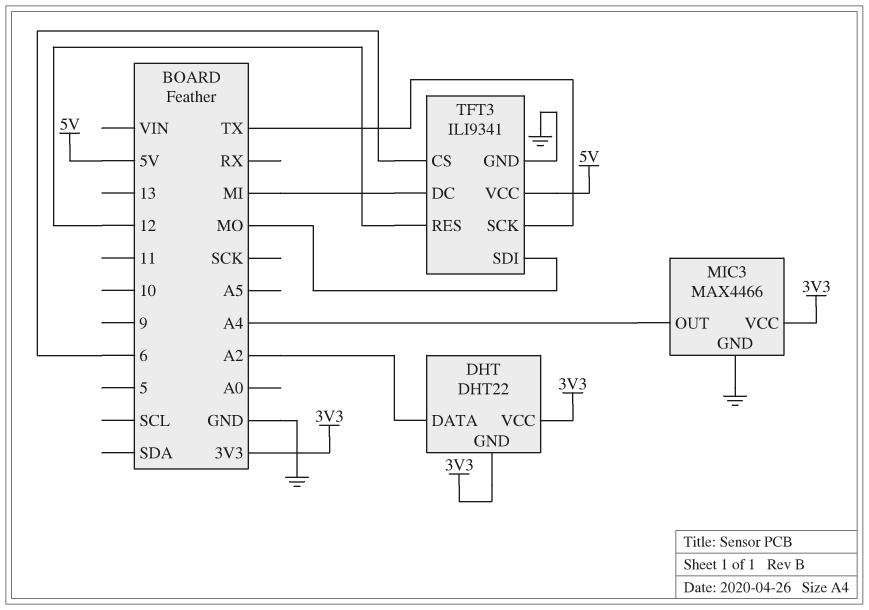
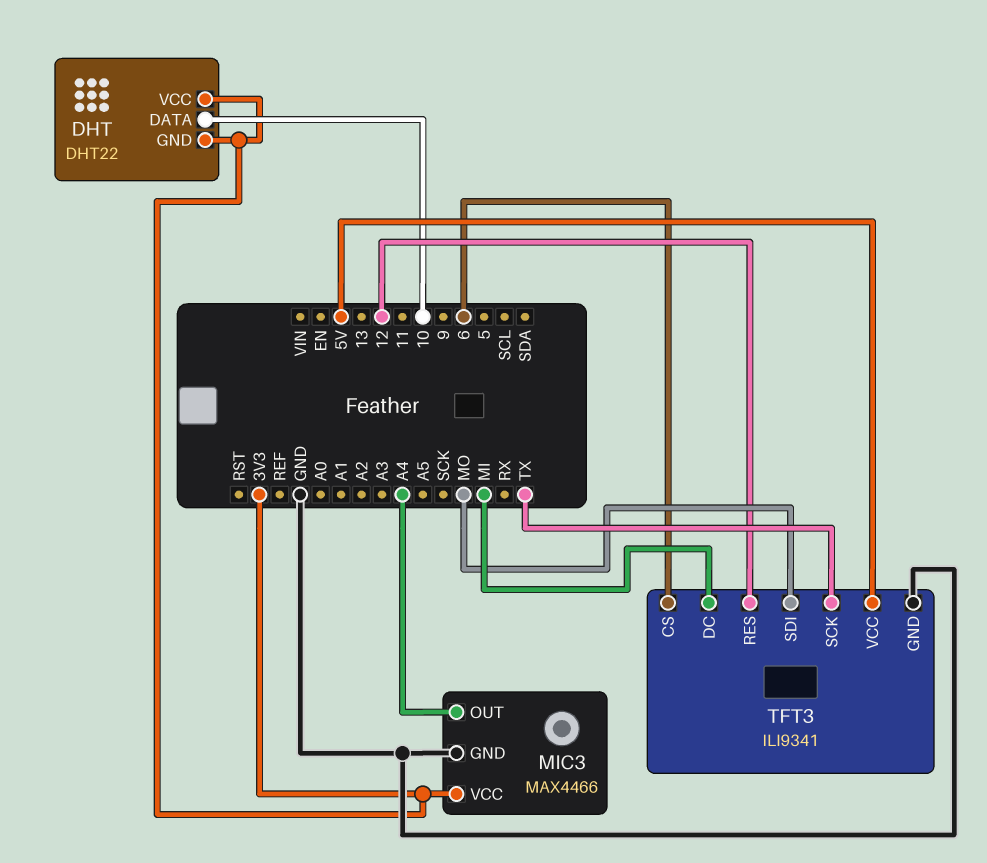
DHT pin DATA: A2 -> 10

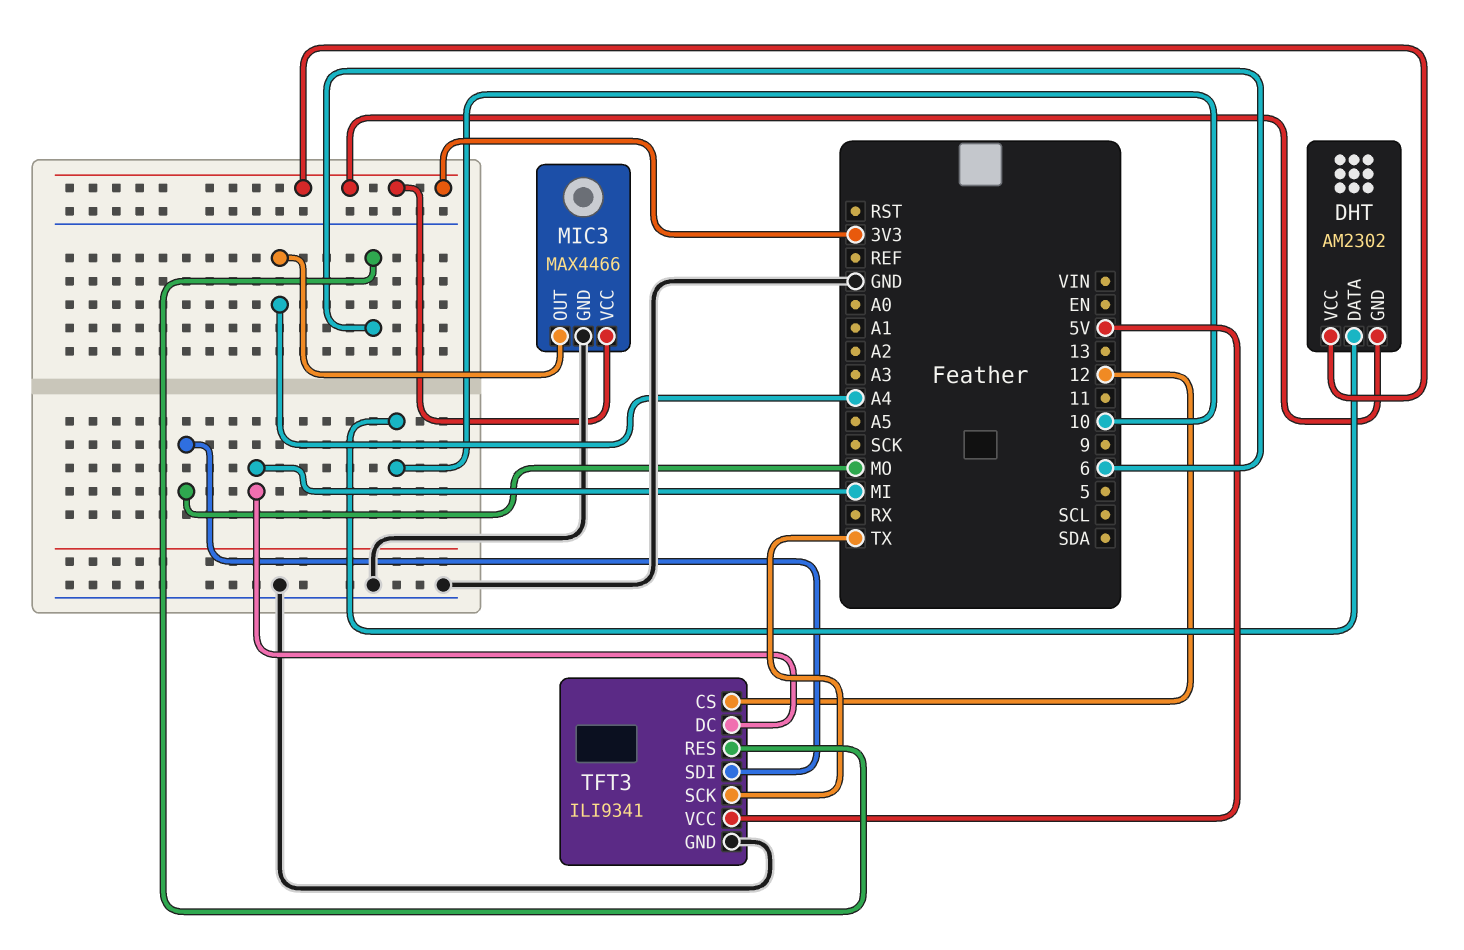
DHT: DHT22 -> AM2302
TFT3 pin CS: 6 -> 12
TFT3 pin RES: 12 -> 6

